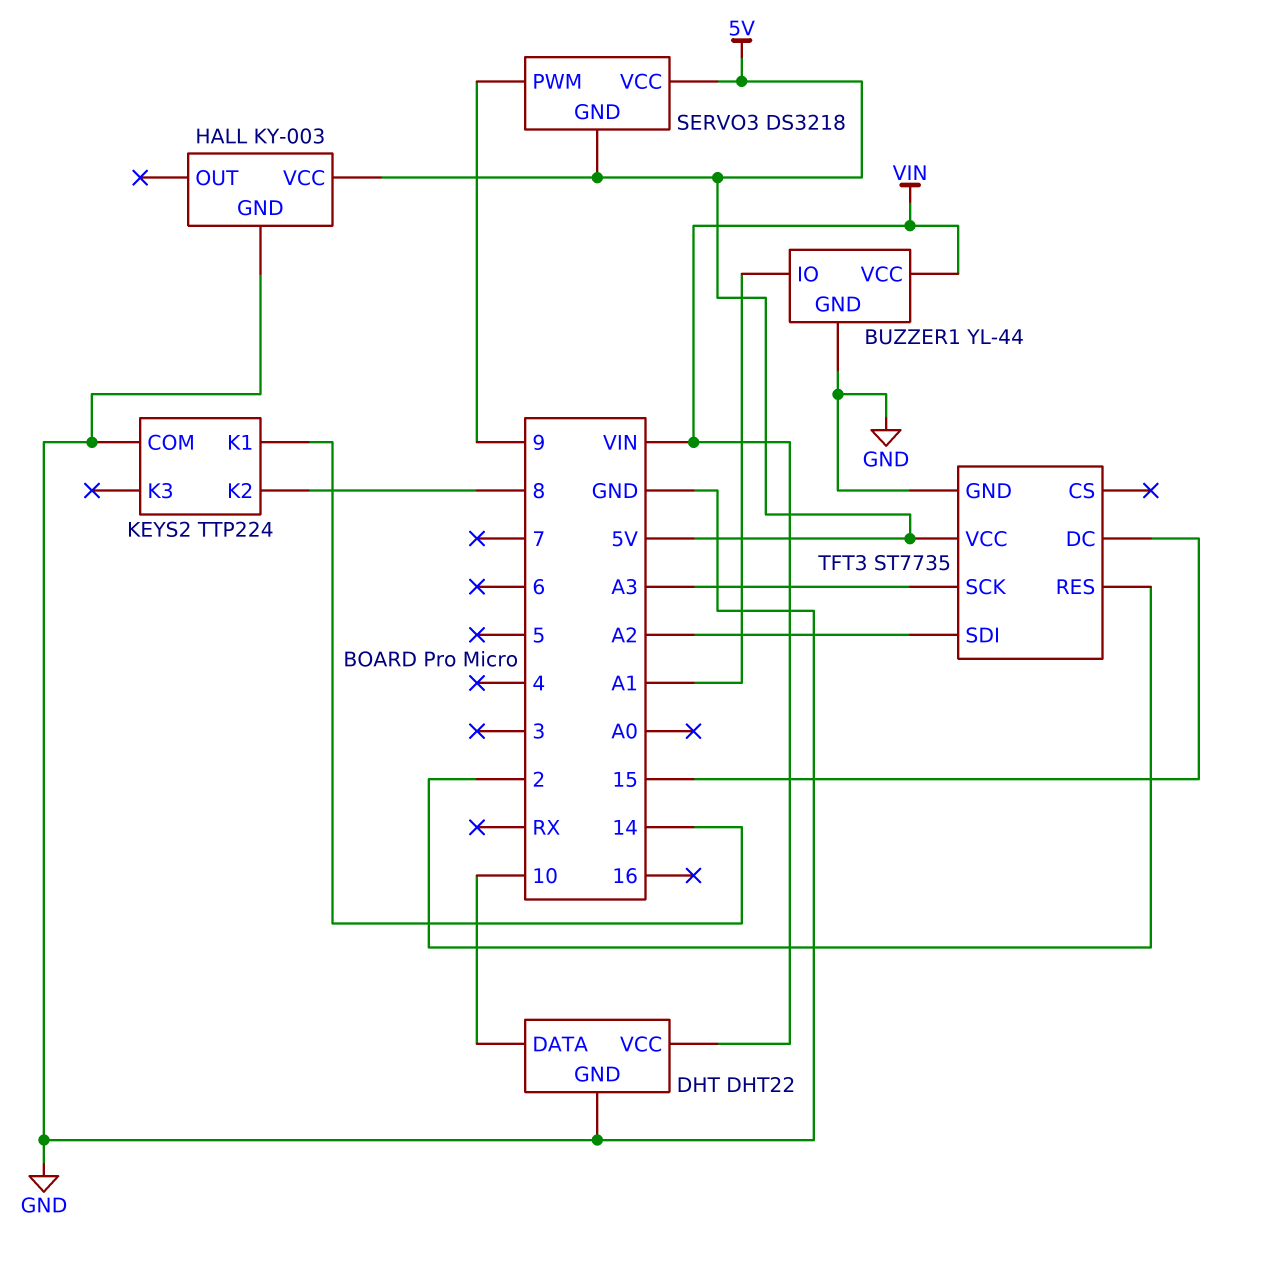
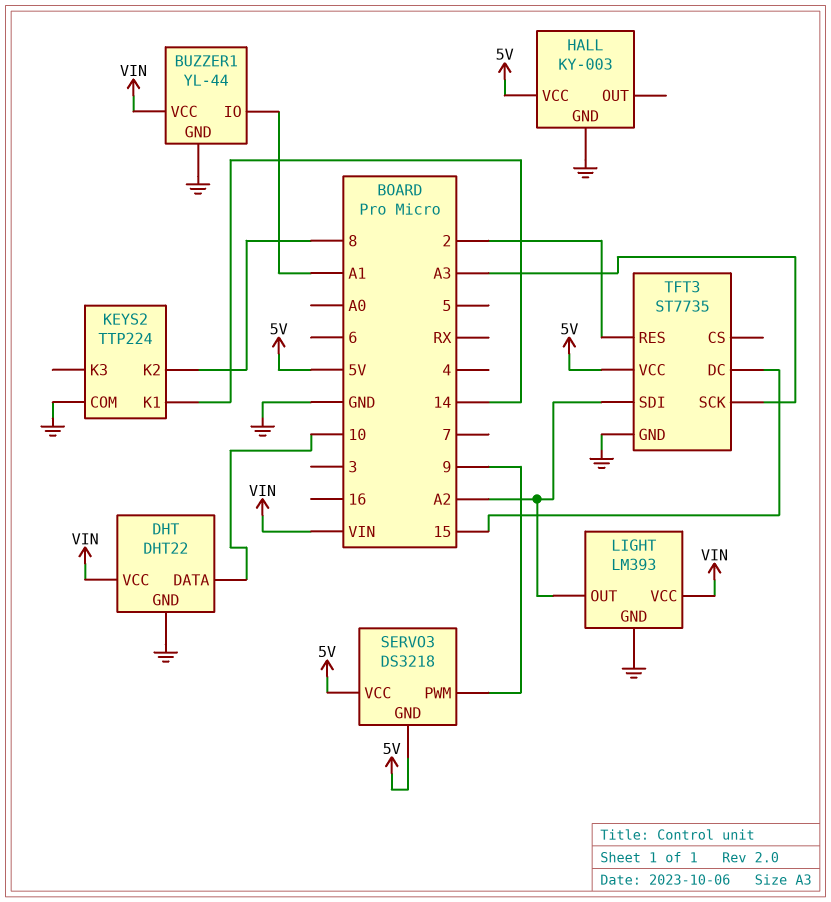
LIGHT: none -> LM393
LIGHT pin GND: none -> GND
LIGHT pin OUT: none -> A2
LIGHT pin VCC: none -> VIN

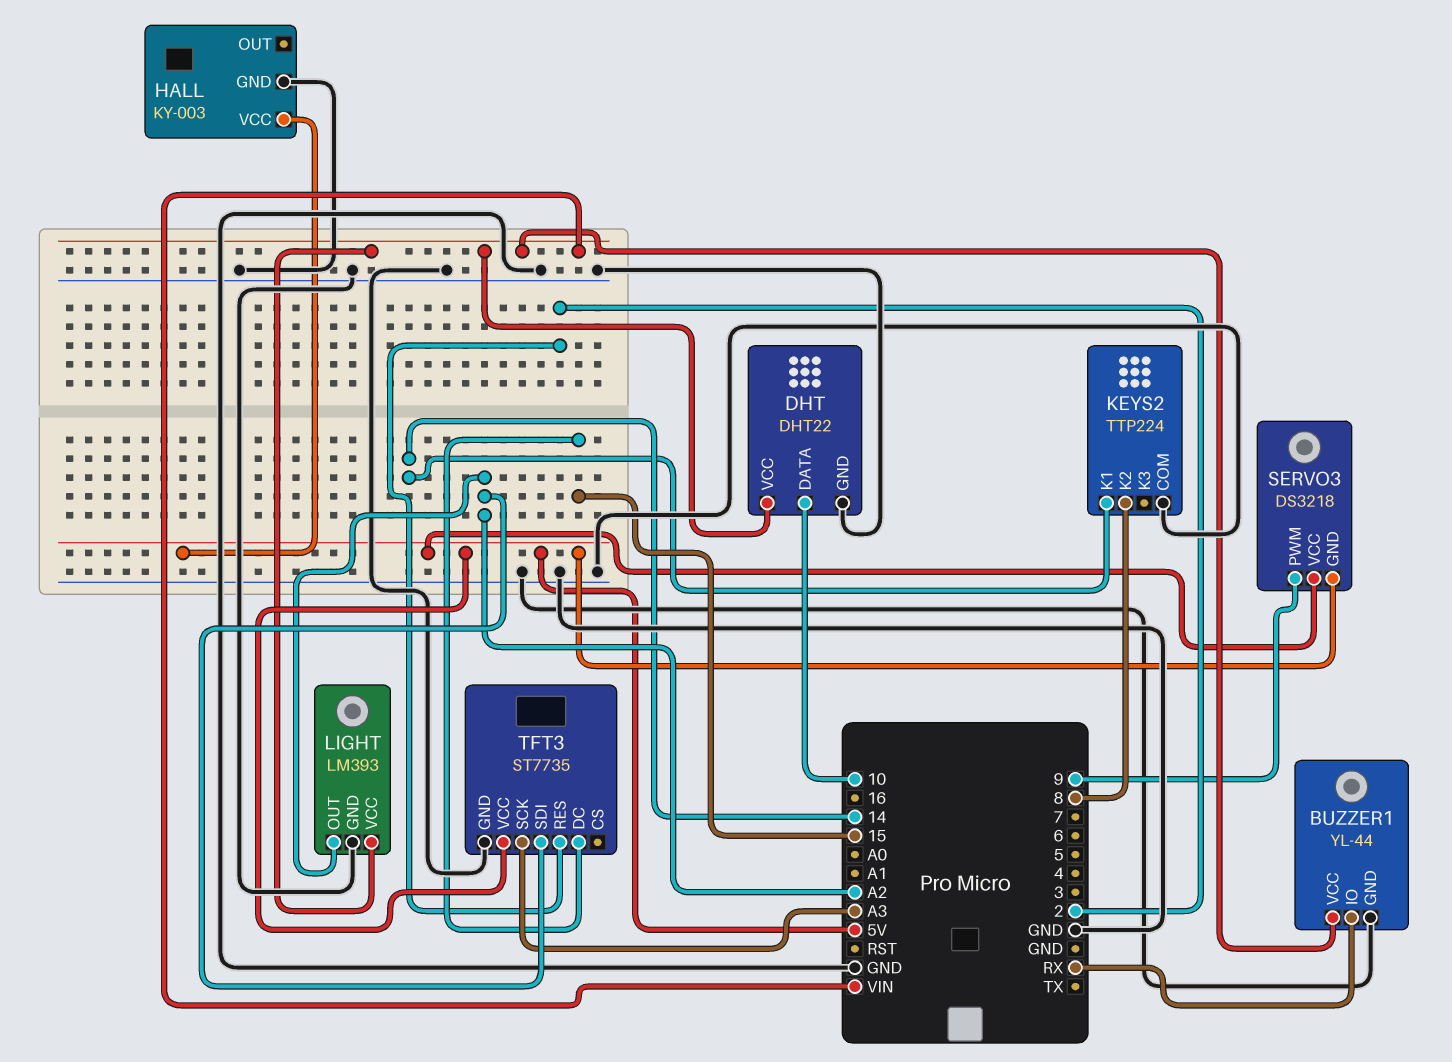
BUZZER1 pin IO: A1 -> RX

